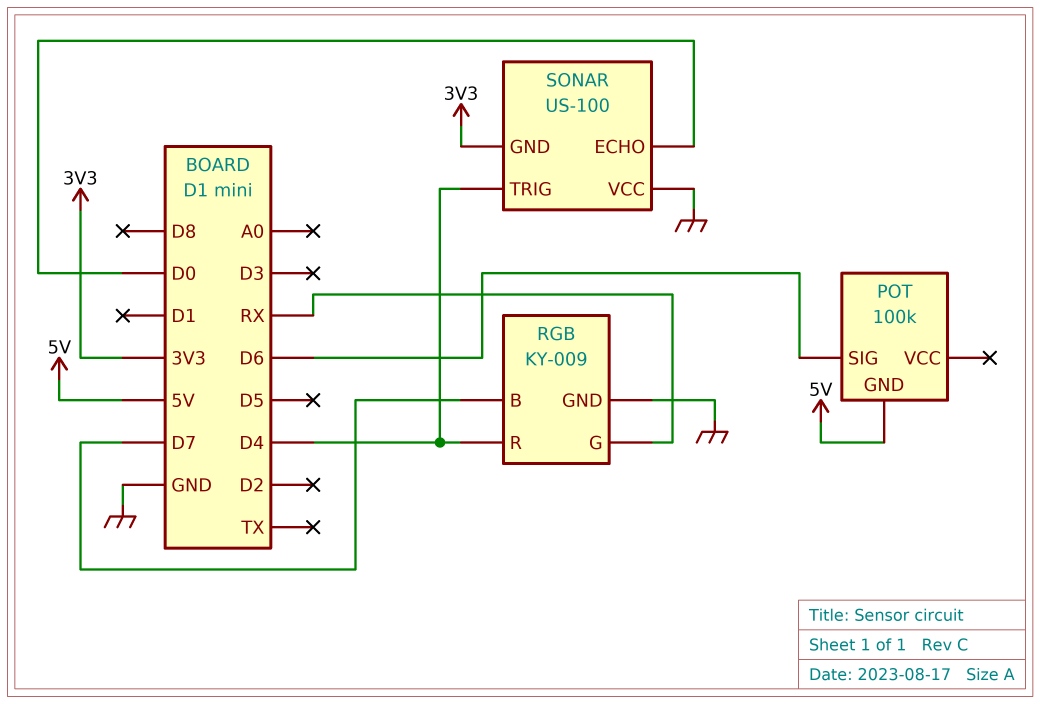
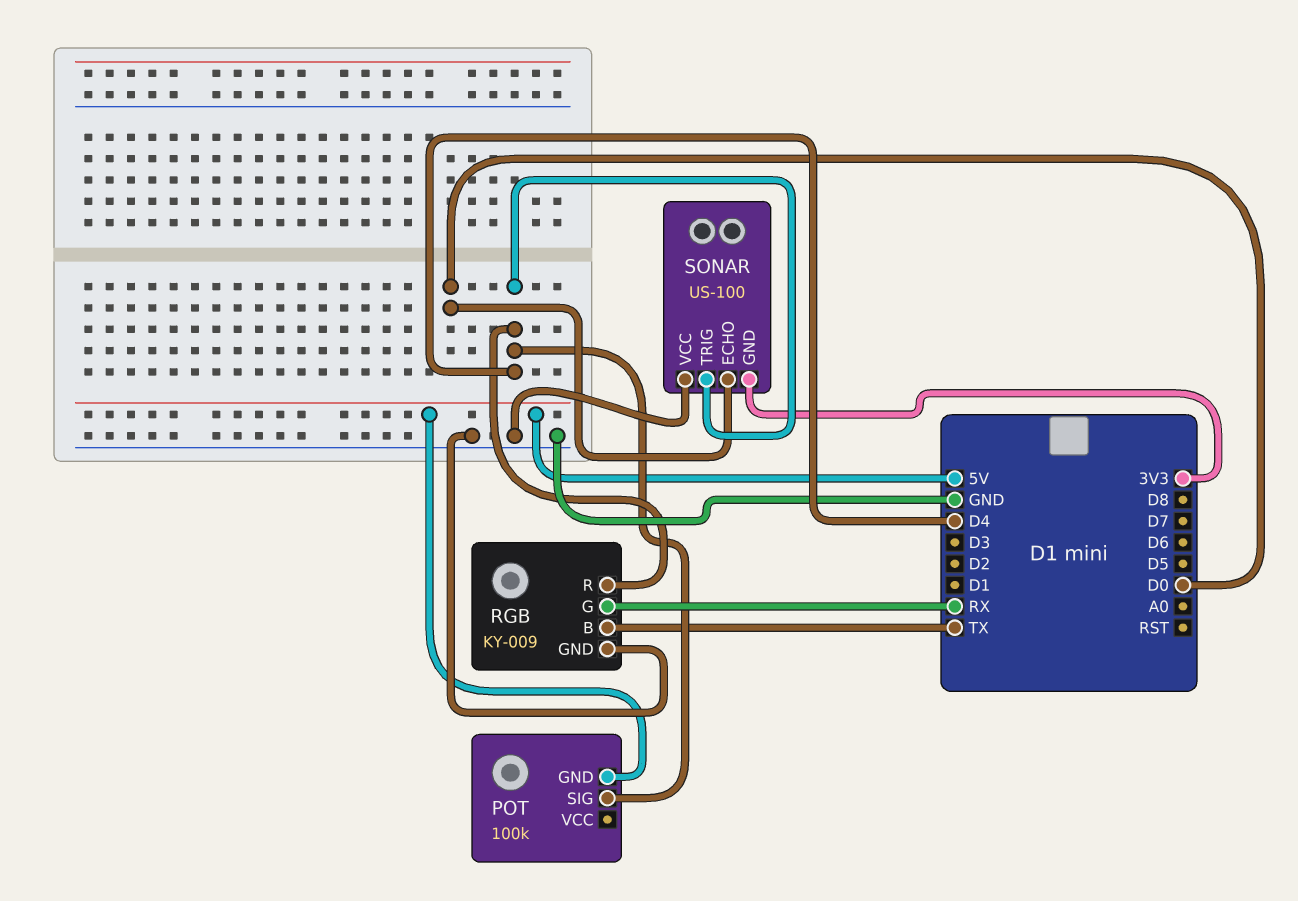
POT pin SIG: D6 -> D4
RGB pin B: D7 -> TX

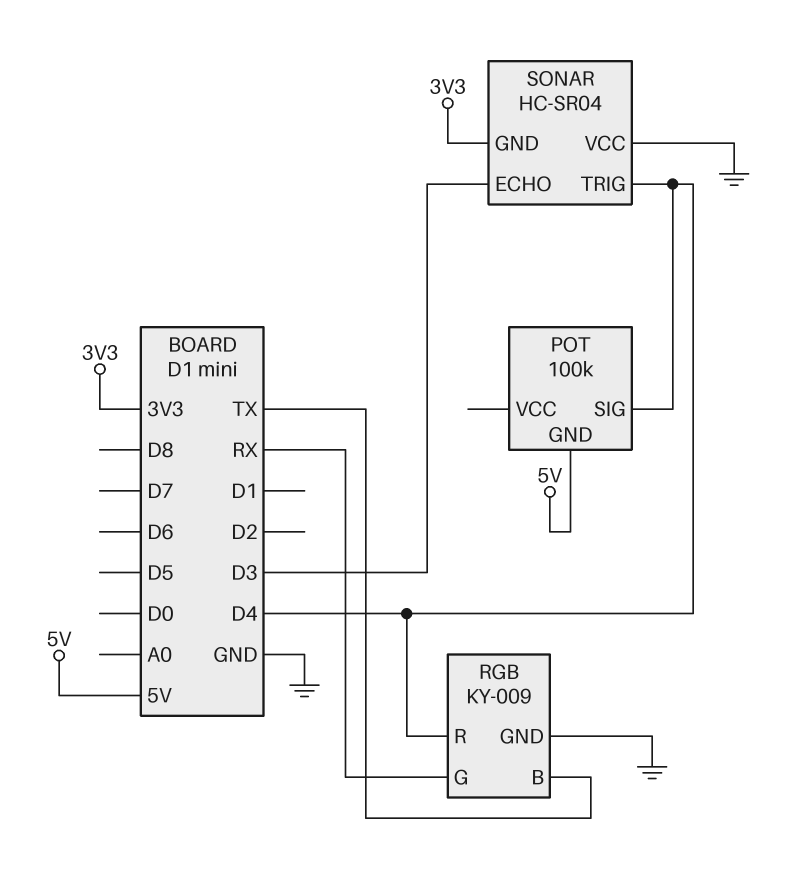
SONAR: US-100 -> HC-SR04
SONAR pin ECHO: D0 -> D3

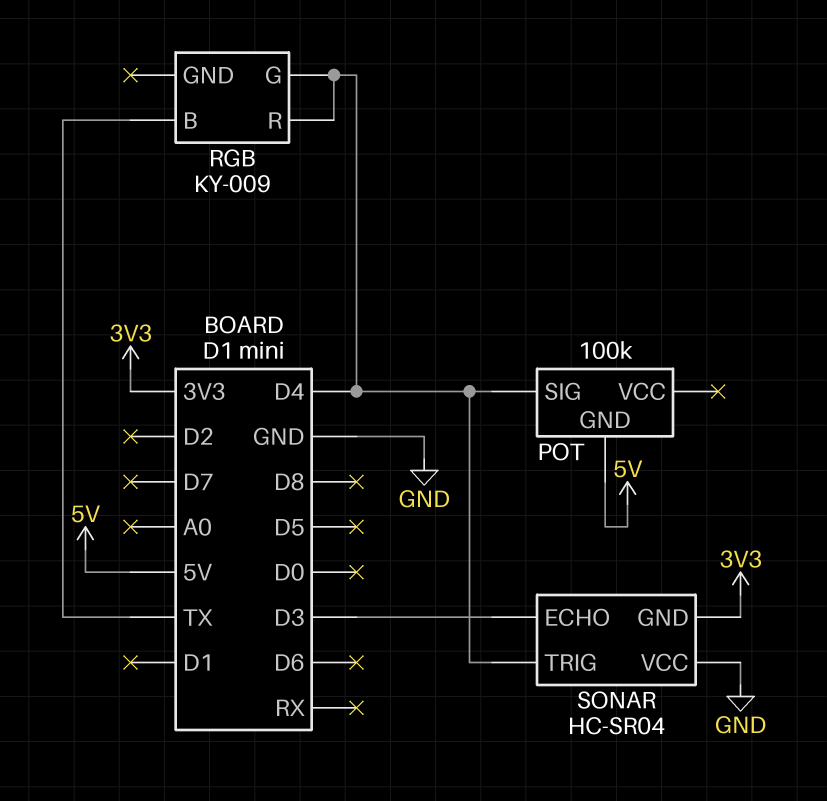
RGB pin G: RX -> D4
RGB pin GND: GND -> none

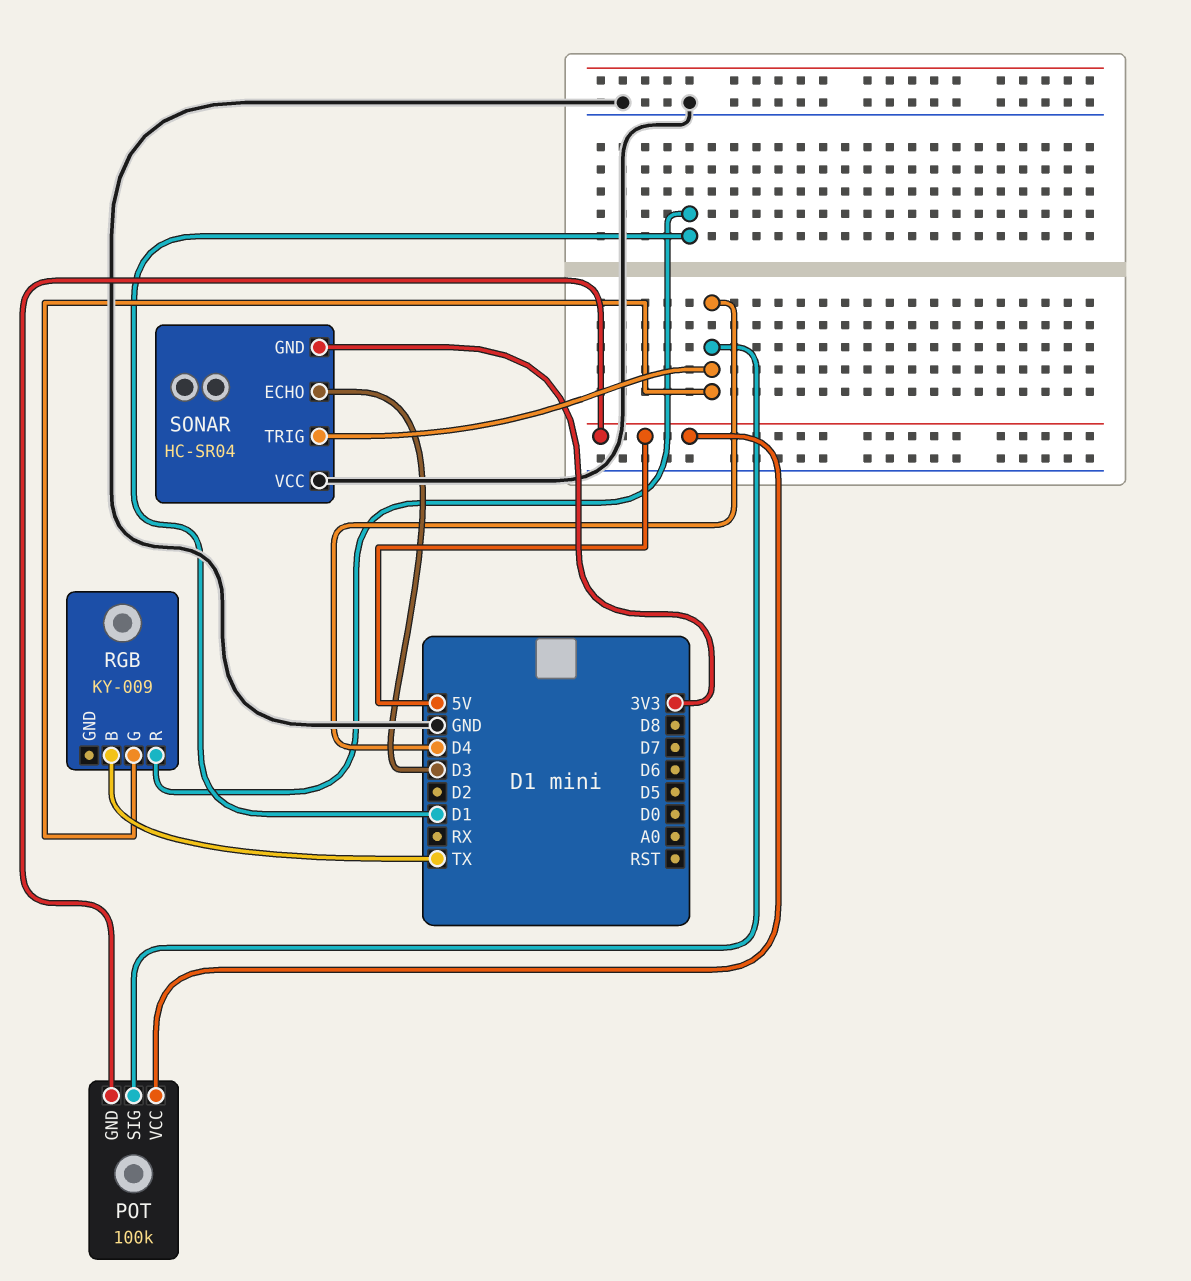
POT pin VCC: none -> 5V
RGB pin R: D4 -> D1

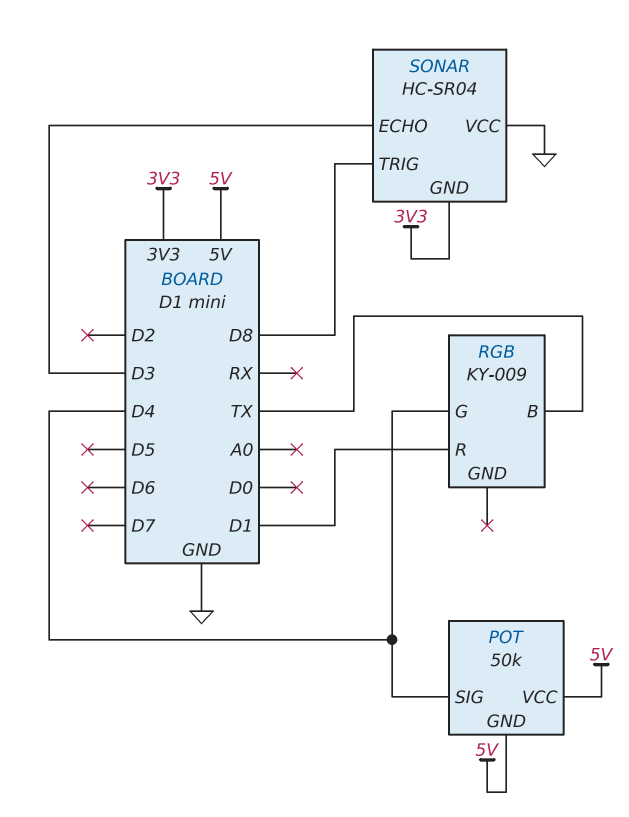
POT: 100k -> 50k
SONAR pin TRIG: D4 -> D8

